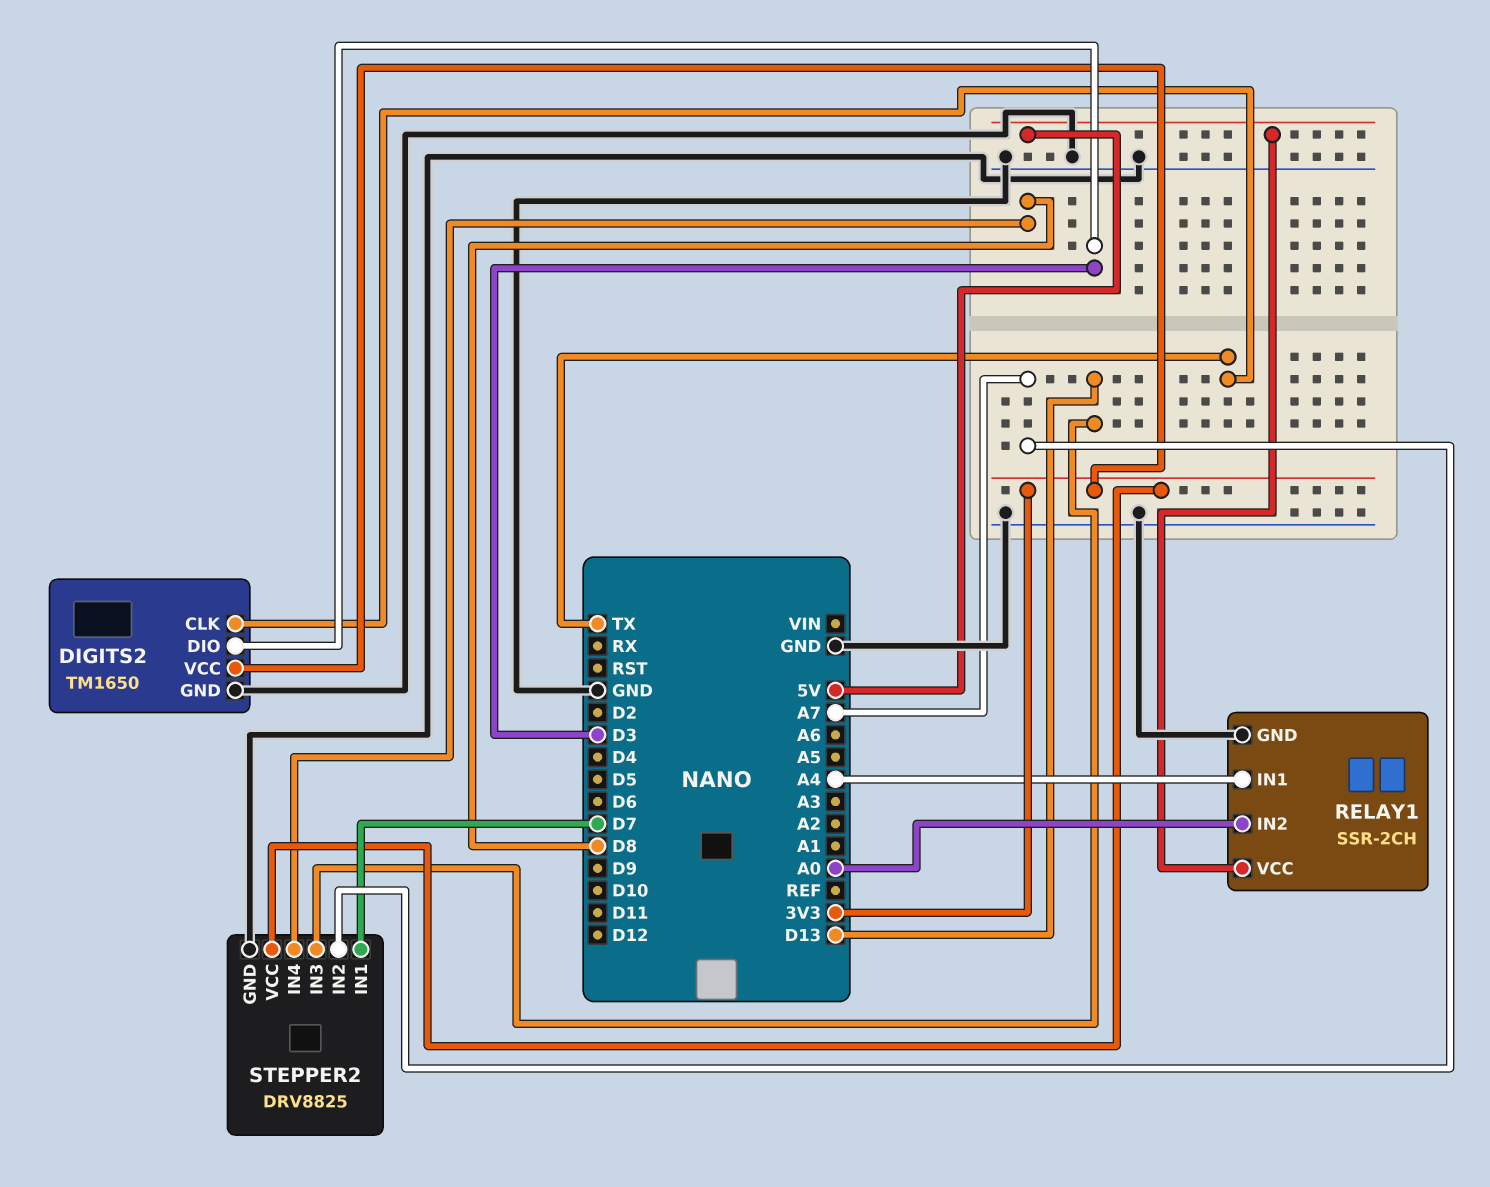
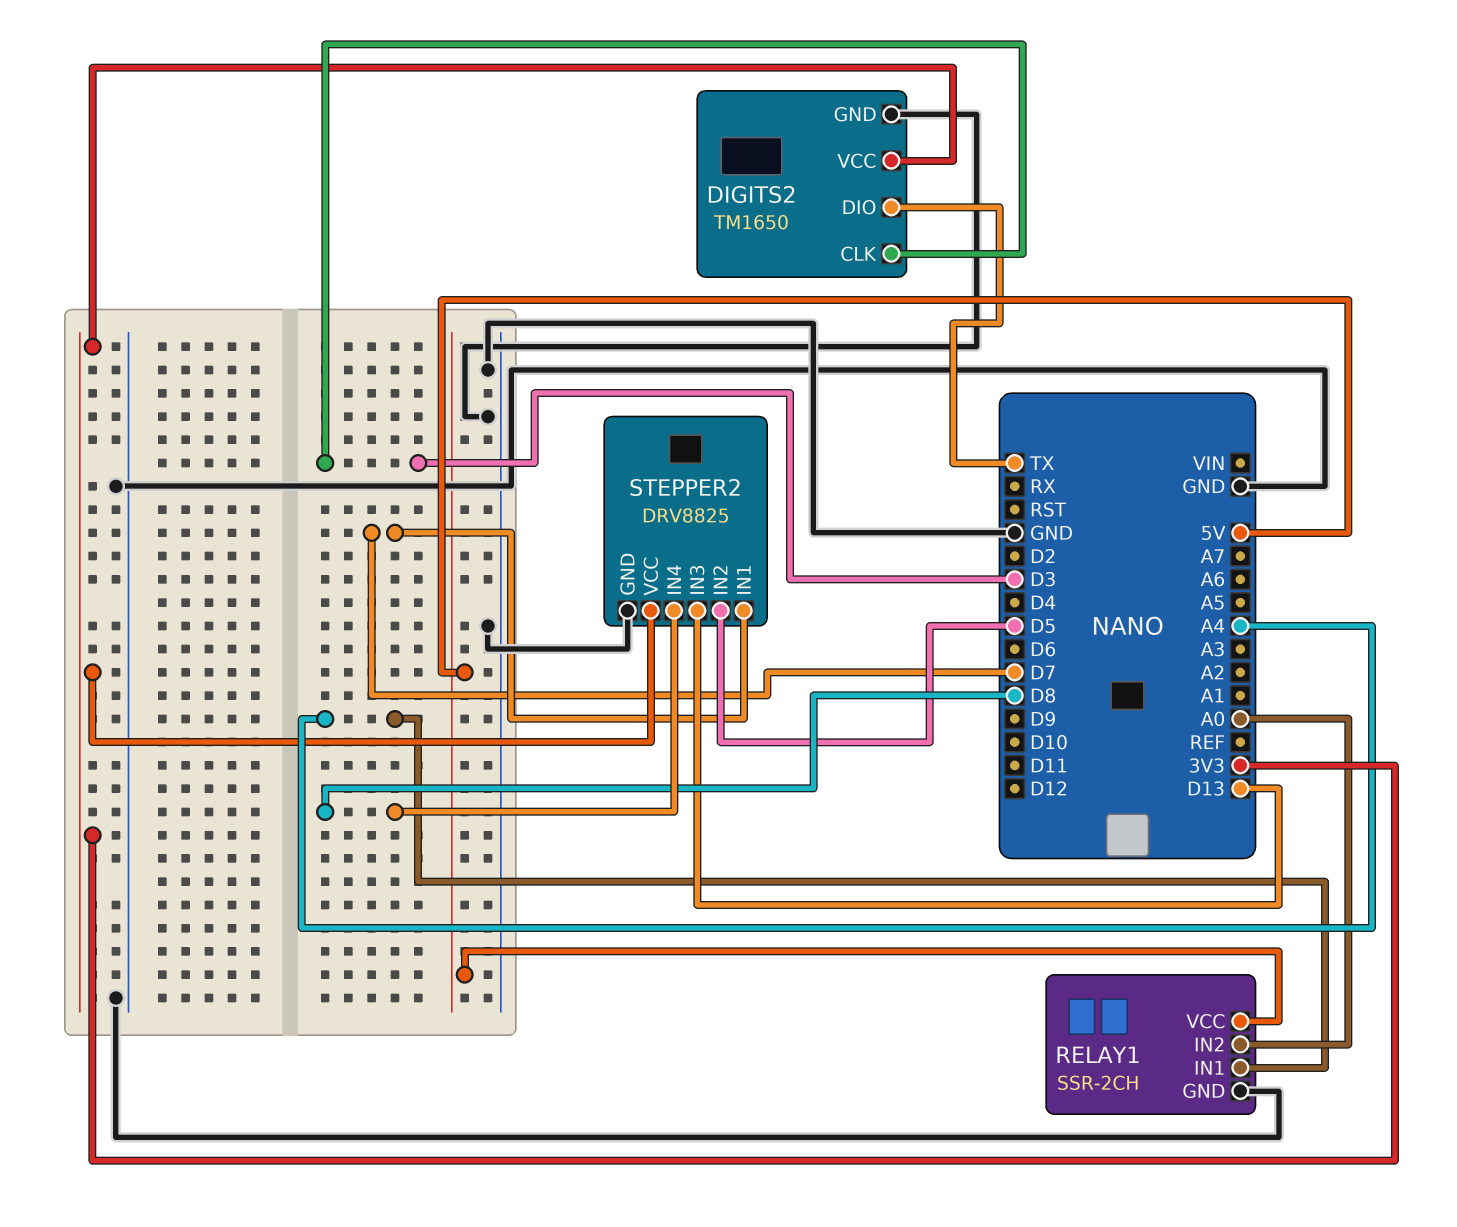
DIGITS2 pin CLK: TX -> D3
DIGITS2 pin DIO: D3 -> TX
STEPPER2 pin IN2: A7 -> D5

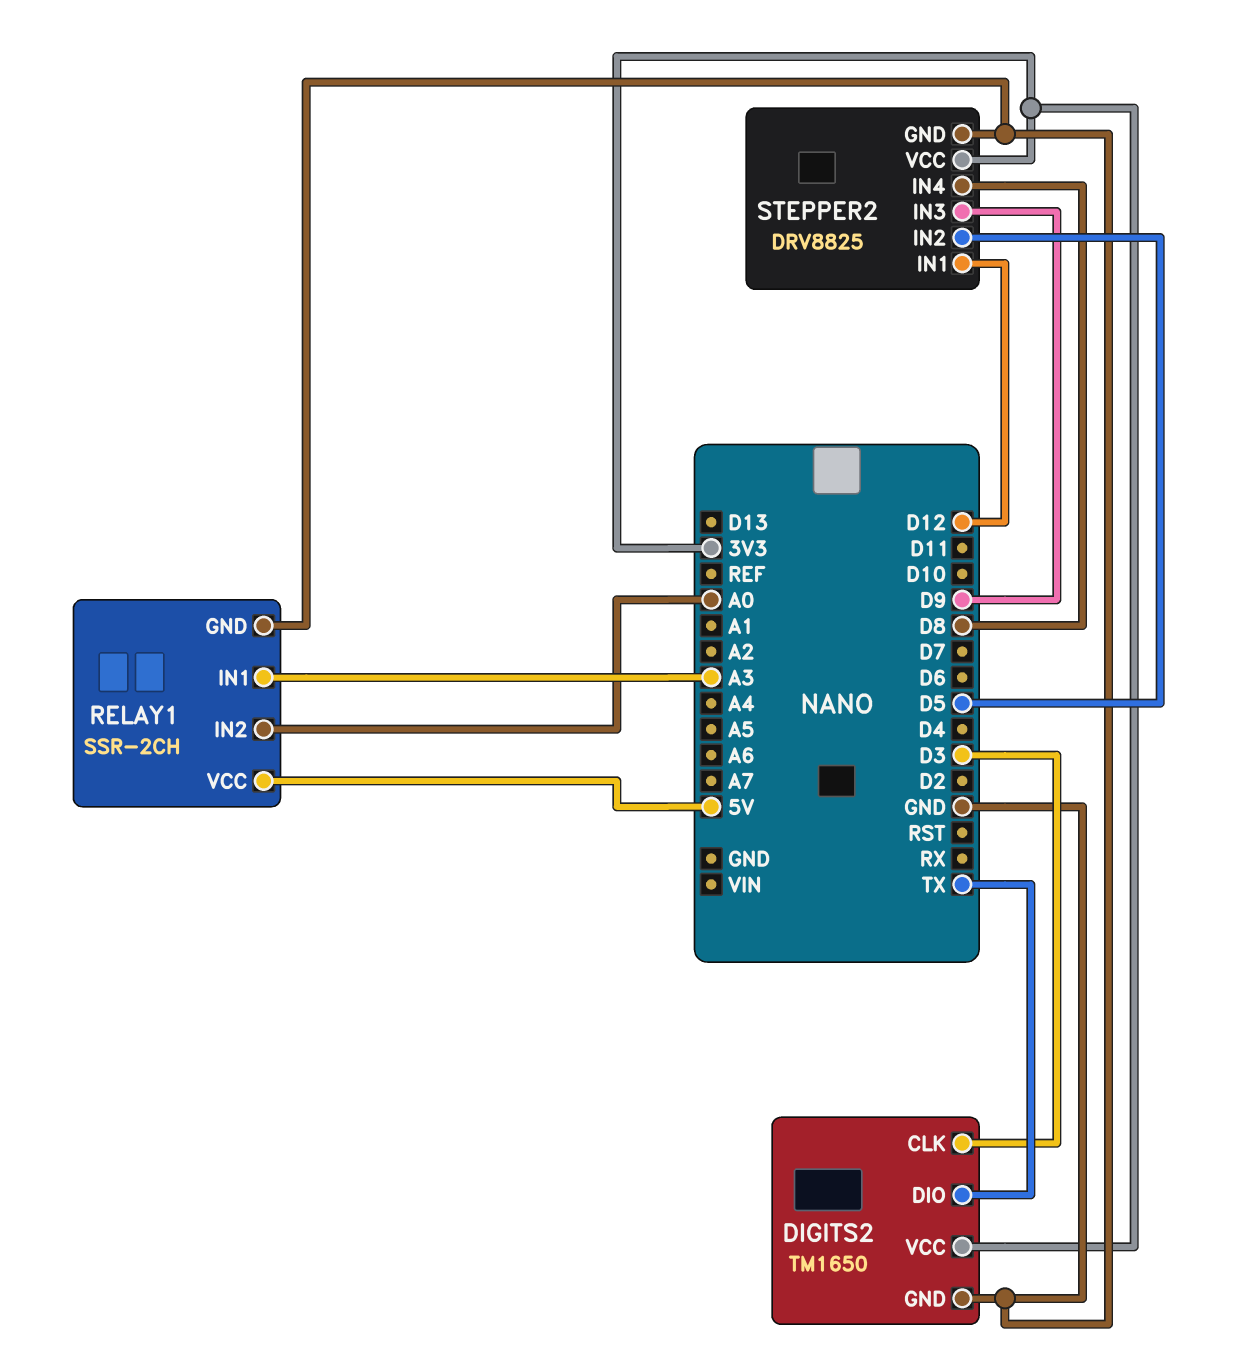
RELAY1 pin IN1: A4 -> A3
STEPPER2 pin IN1: D7 -> D12
STEPPER2 pin IN3: D13 -> D9

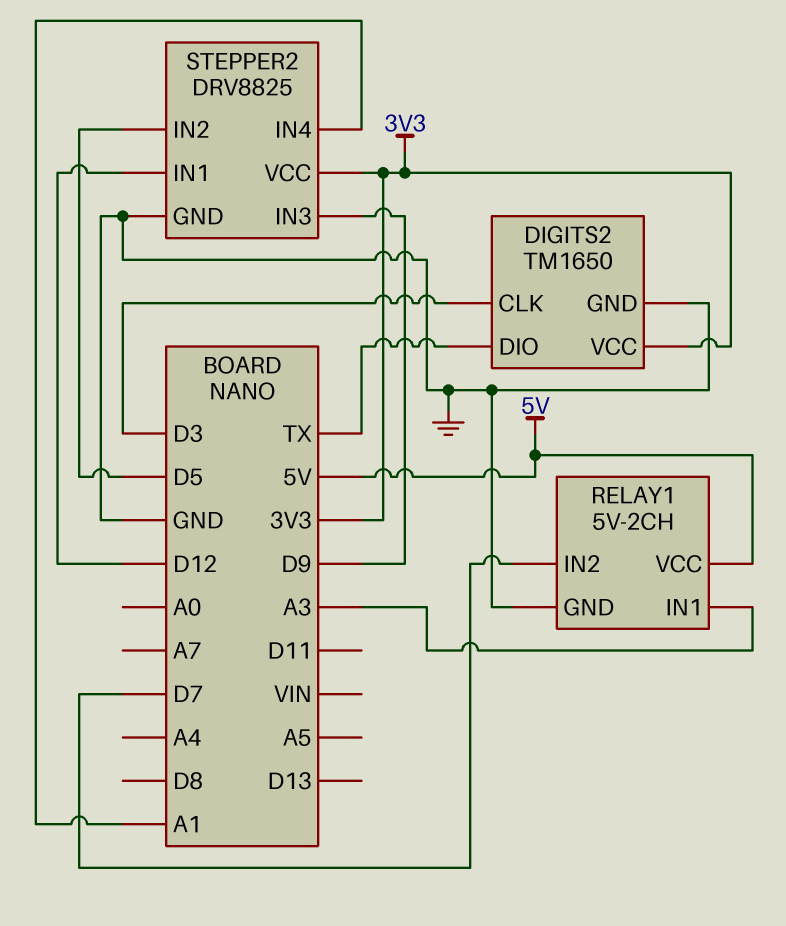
RELAY1: SSR-2CH -> 5V-2CH
RELAY1 pin IN2: A0 -> D7
STEPPER2 pin IN4: D8 -> A1

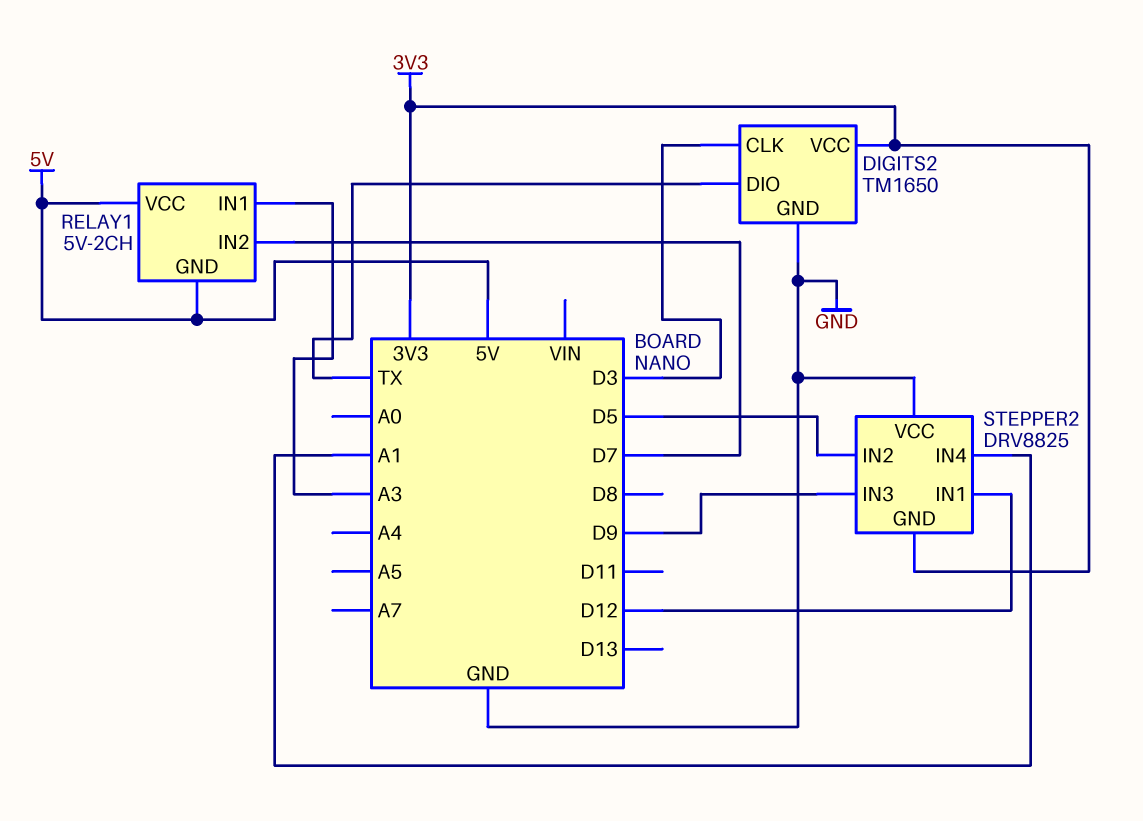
RELAY1 pin GND: GND -> 5V
STEPPER2 pin GND: GND -> 3V3
STEPPER2 pin VCC: 3V3 -> GND

